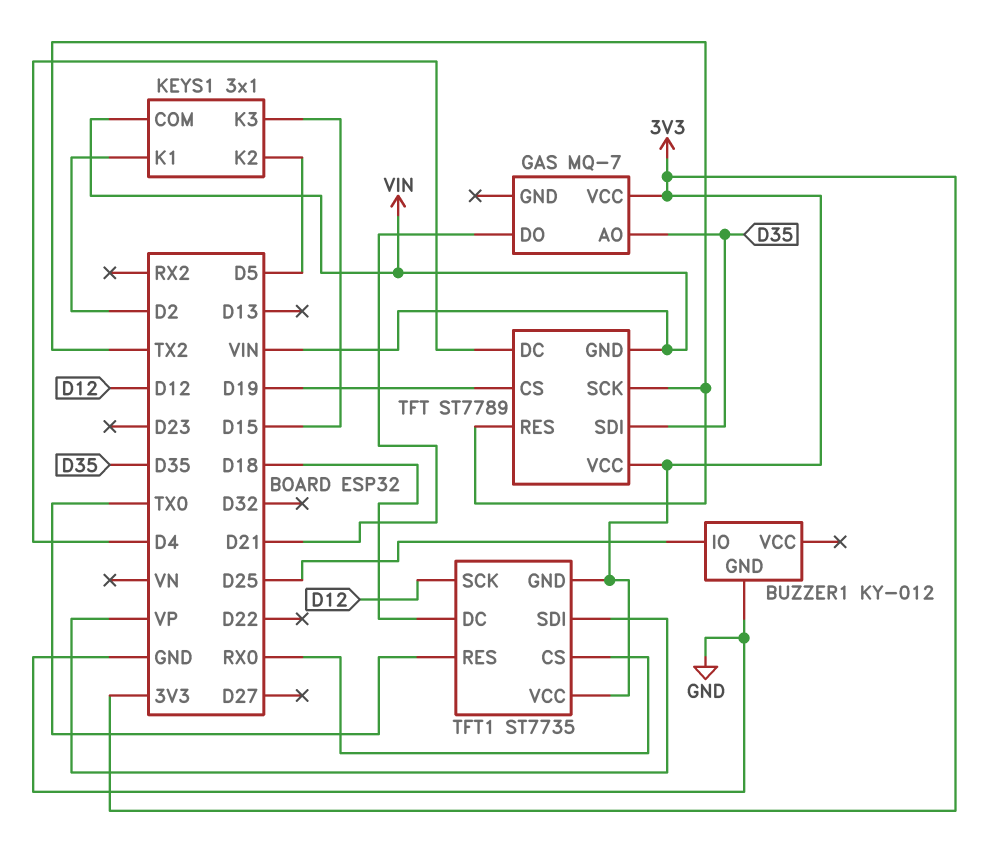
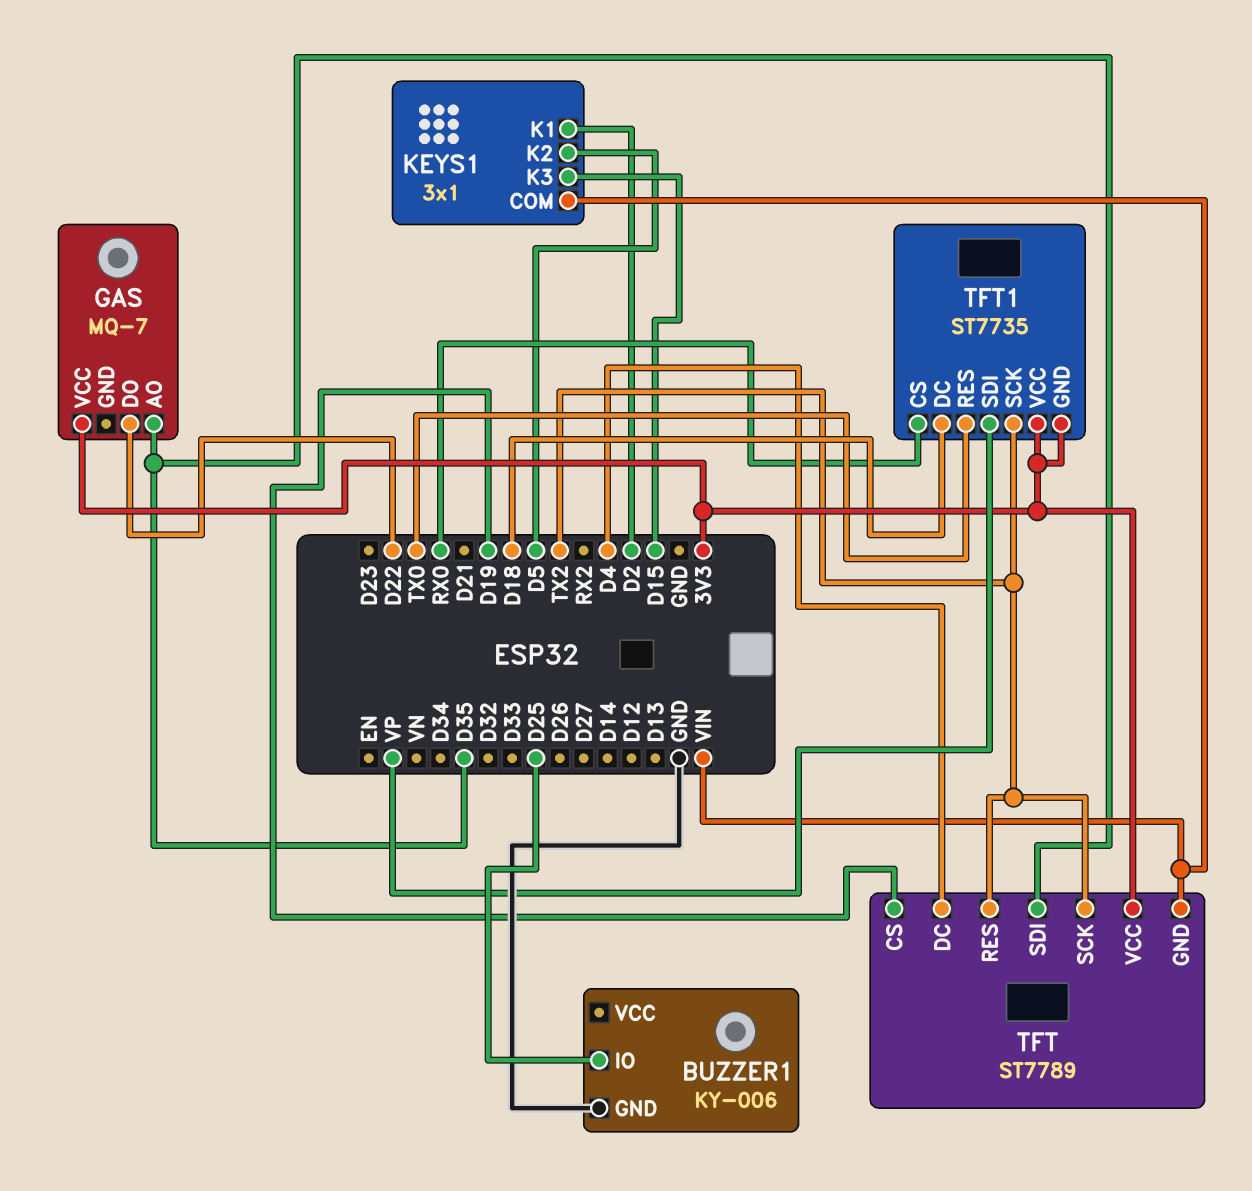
BUZZER1: KY-012 -> KY-006
GAS pin DO: D21 -> D22
TFT1 pin SCK: D12 -> TX2

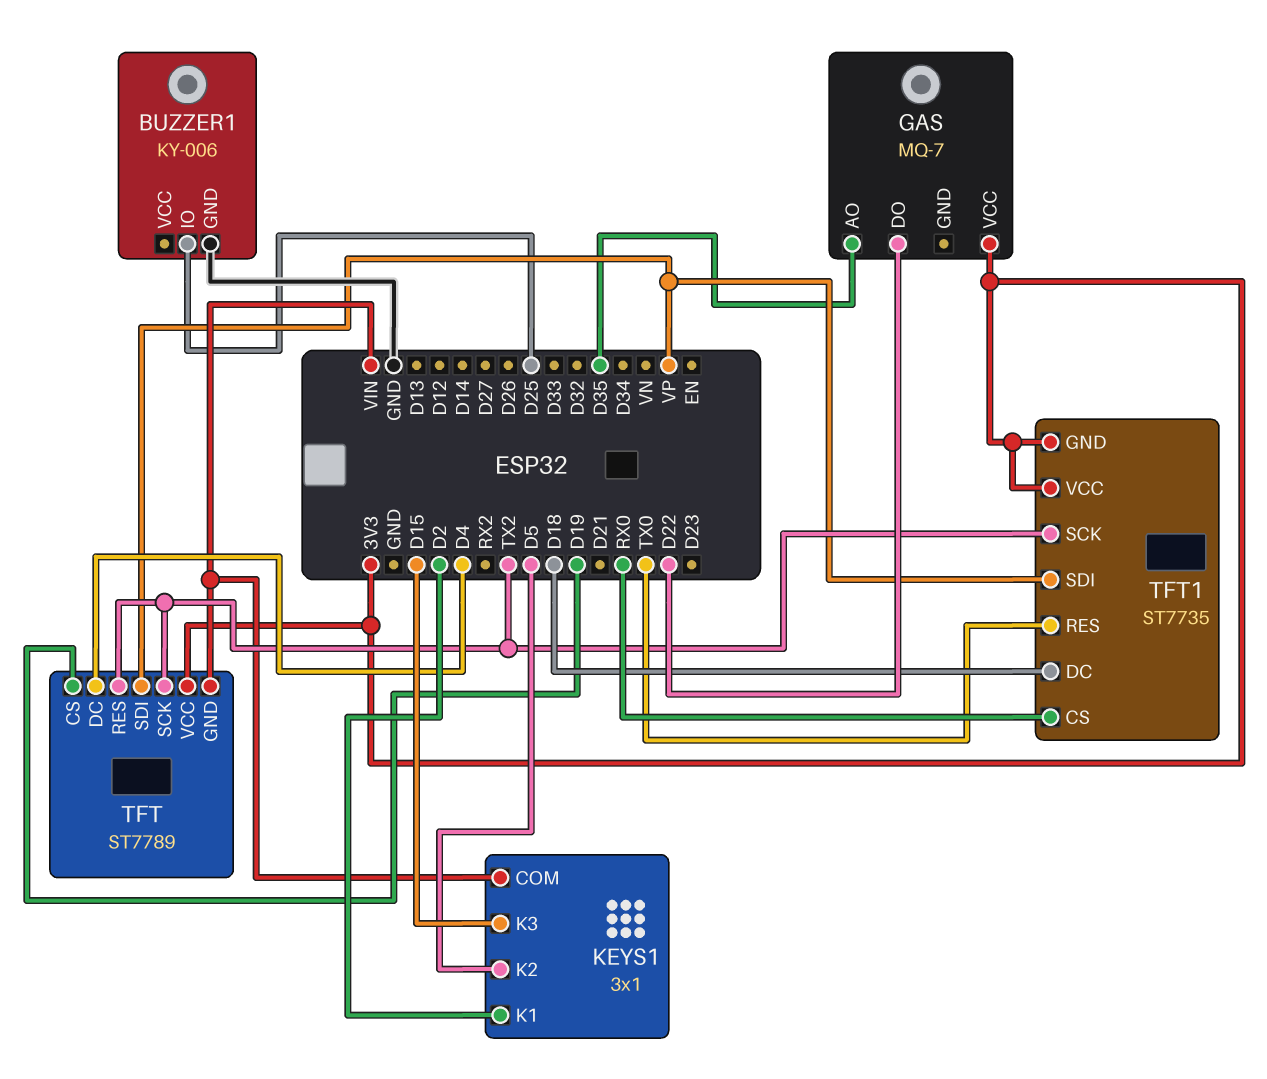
TFT pin SDI: D35 -> VP

